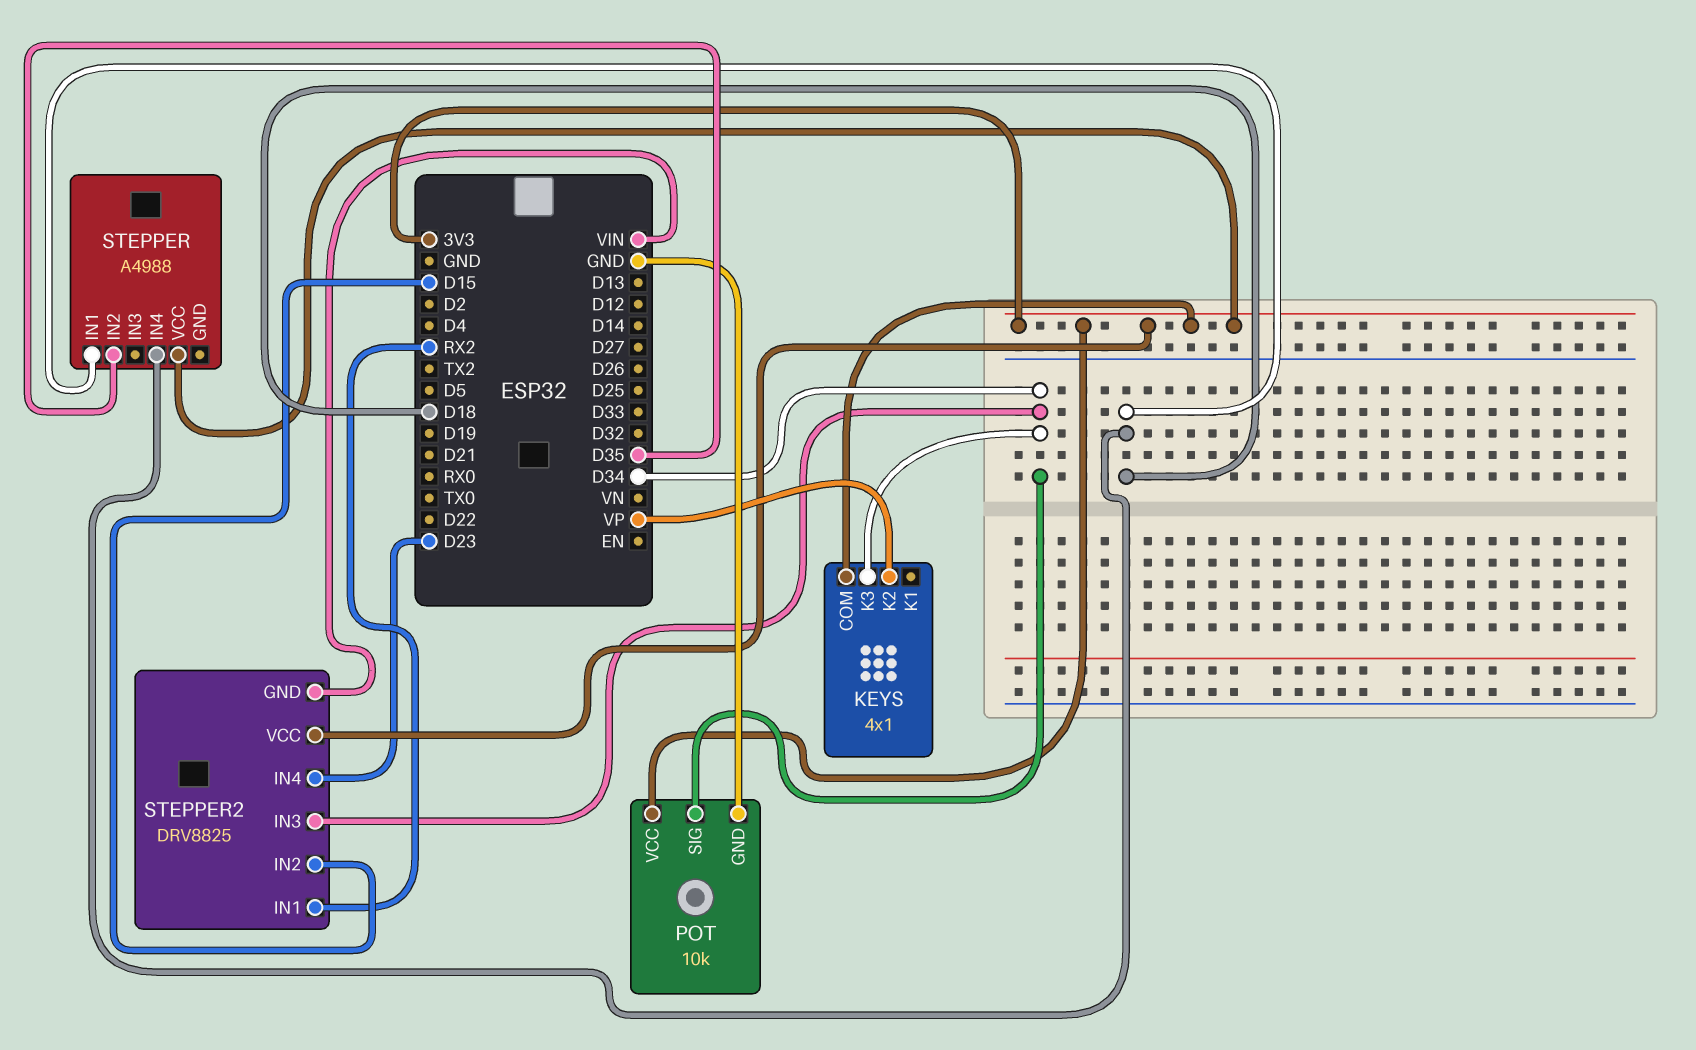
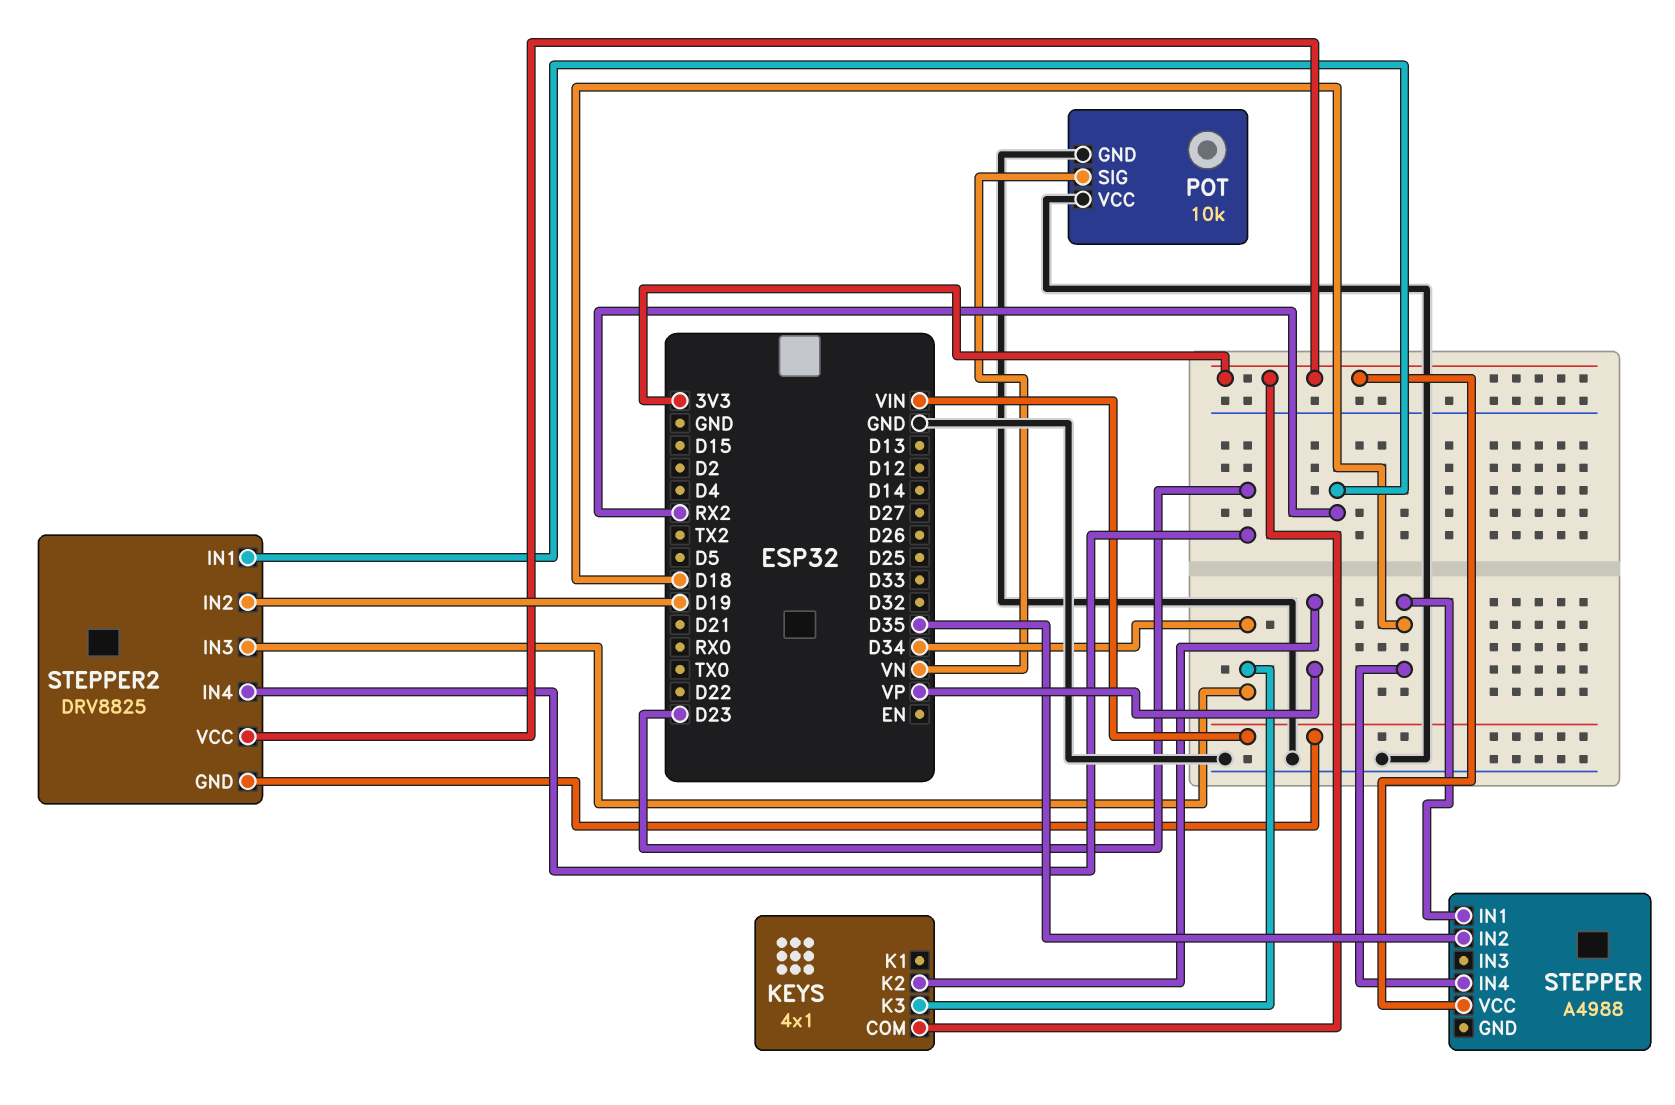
POT pin SIG: D34 -> VN
POT pin VCC: 3V3 -> GND
STEPPER2 pin IN2: D15 -> D19

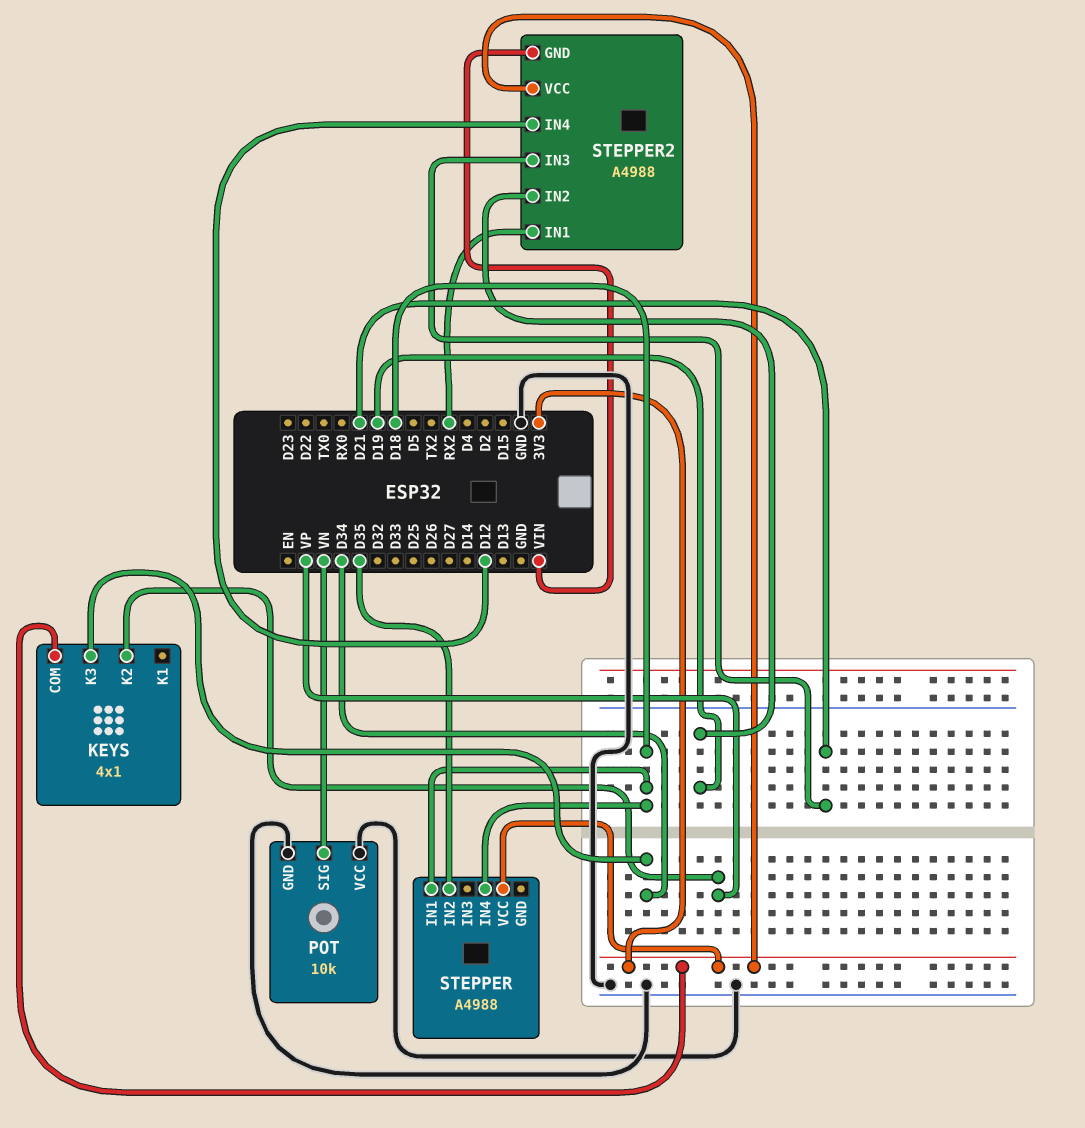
STEPPER2: DRV8825 -> A4988
STEPPER2 pin IN3: D34 -> D21
STEPPER2 pin IN4: D23 -> D12

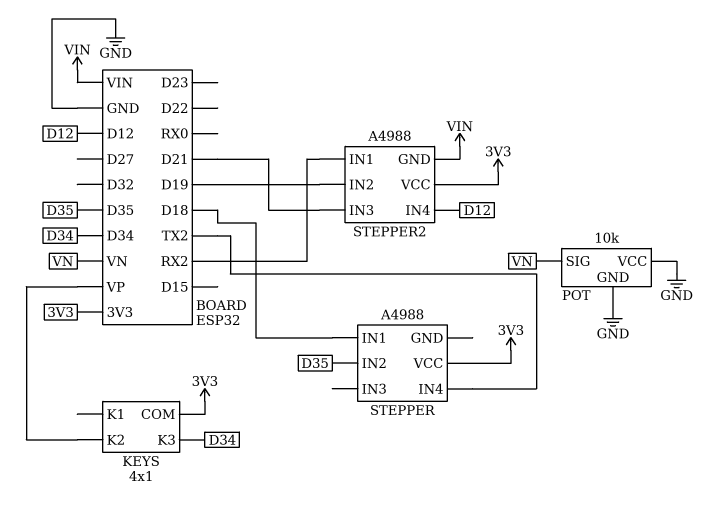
STEPPER pin IN4: D18 -> TX2

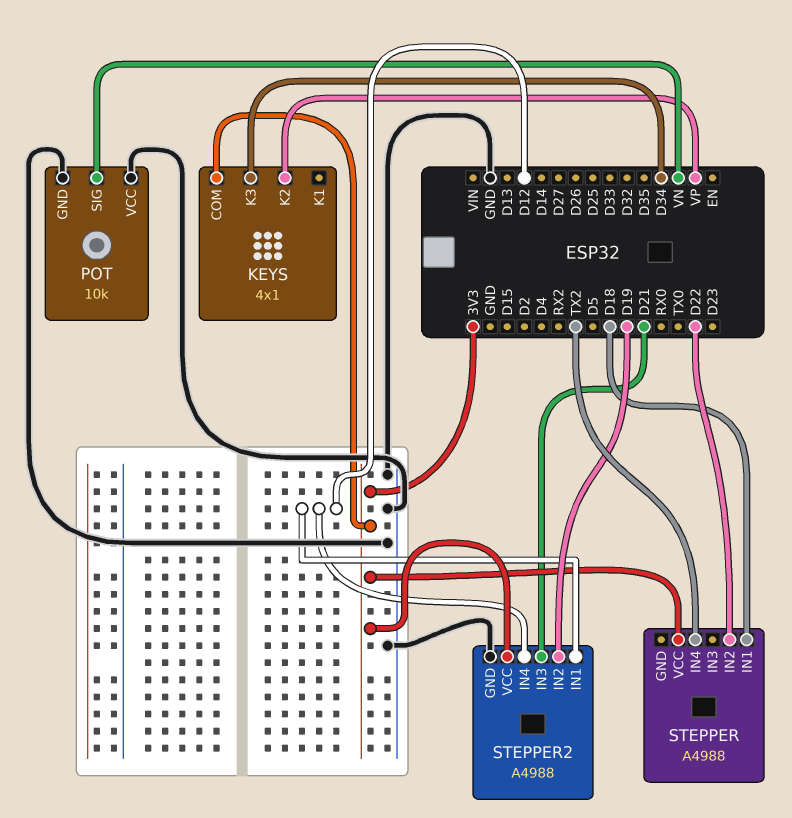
STEPPER pin IN2: D35 -> D22
STEPPER2 pin GND: VIN -> GND
STEPPER2 pin IN1: RX2 -> D12

